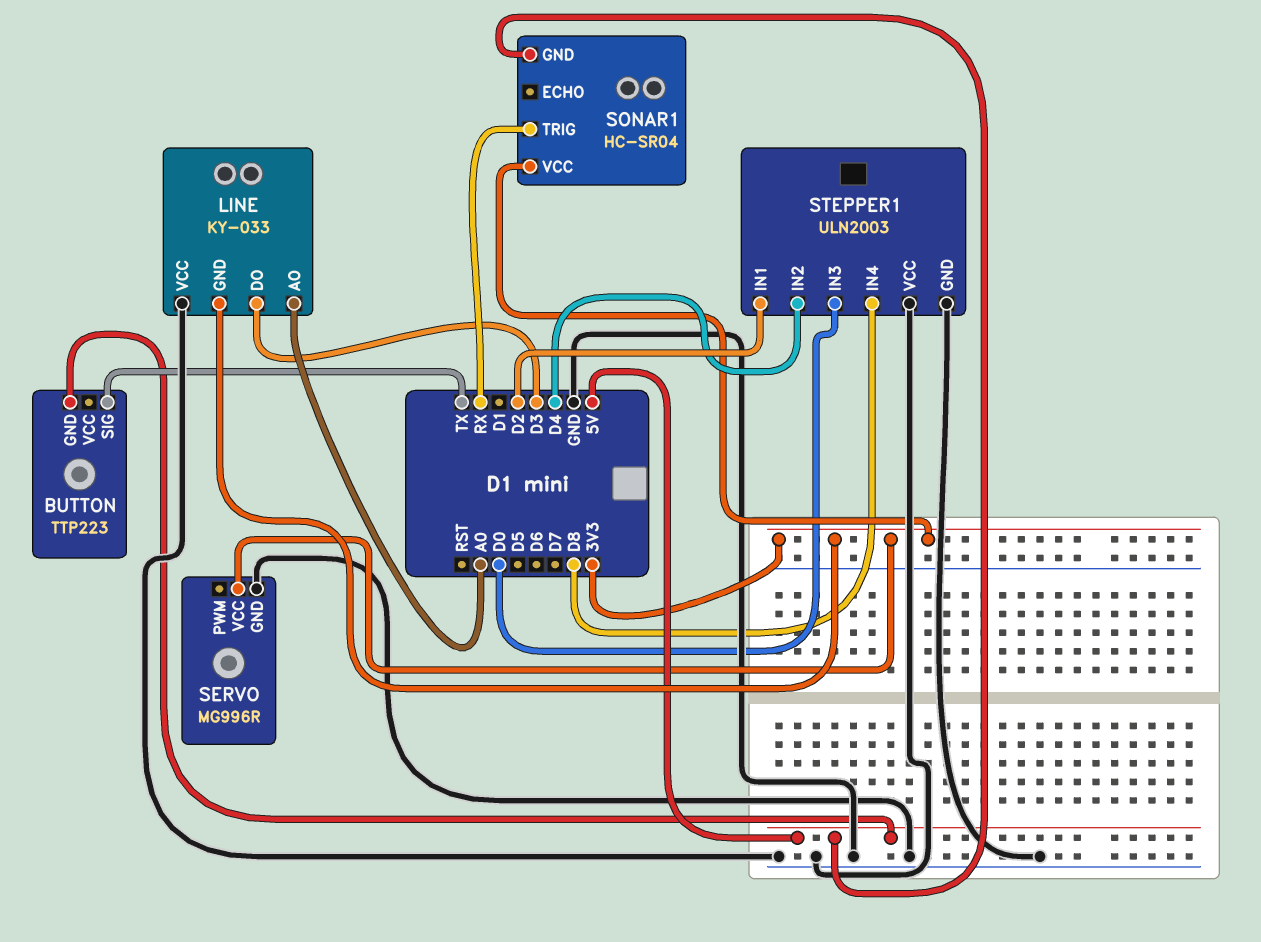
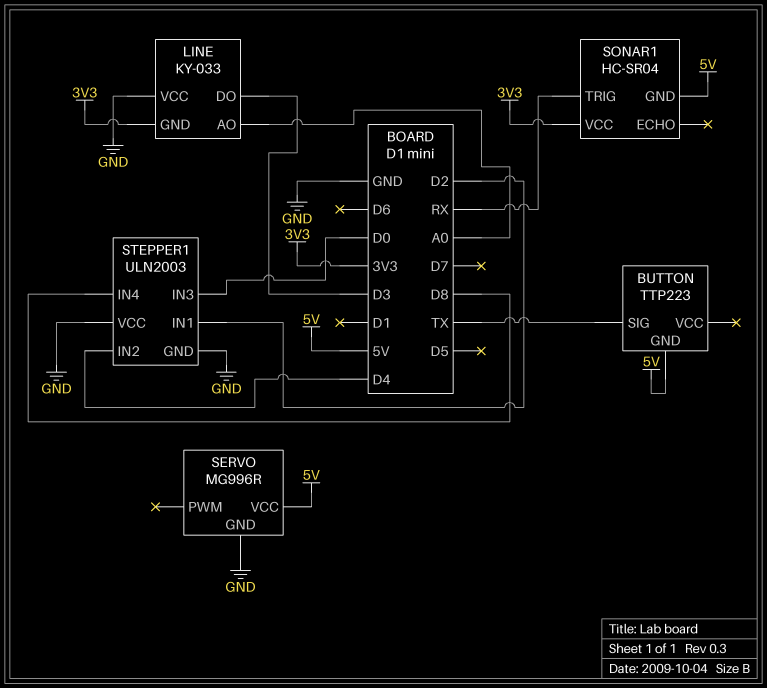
SERVO pin VCC: 3V3 -> 5V

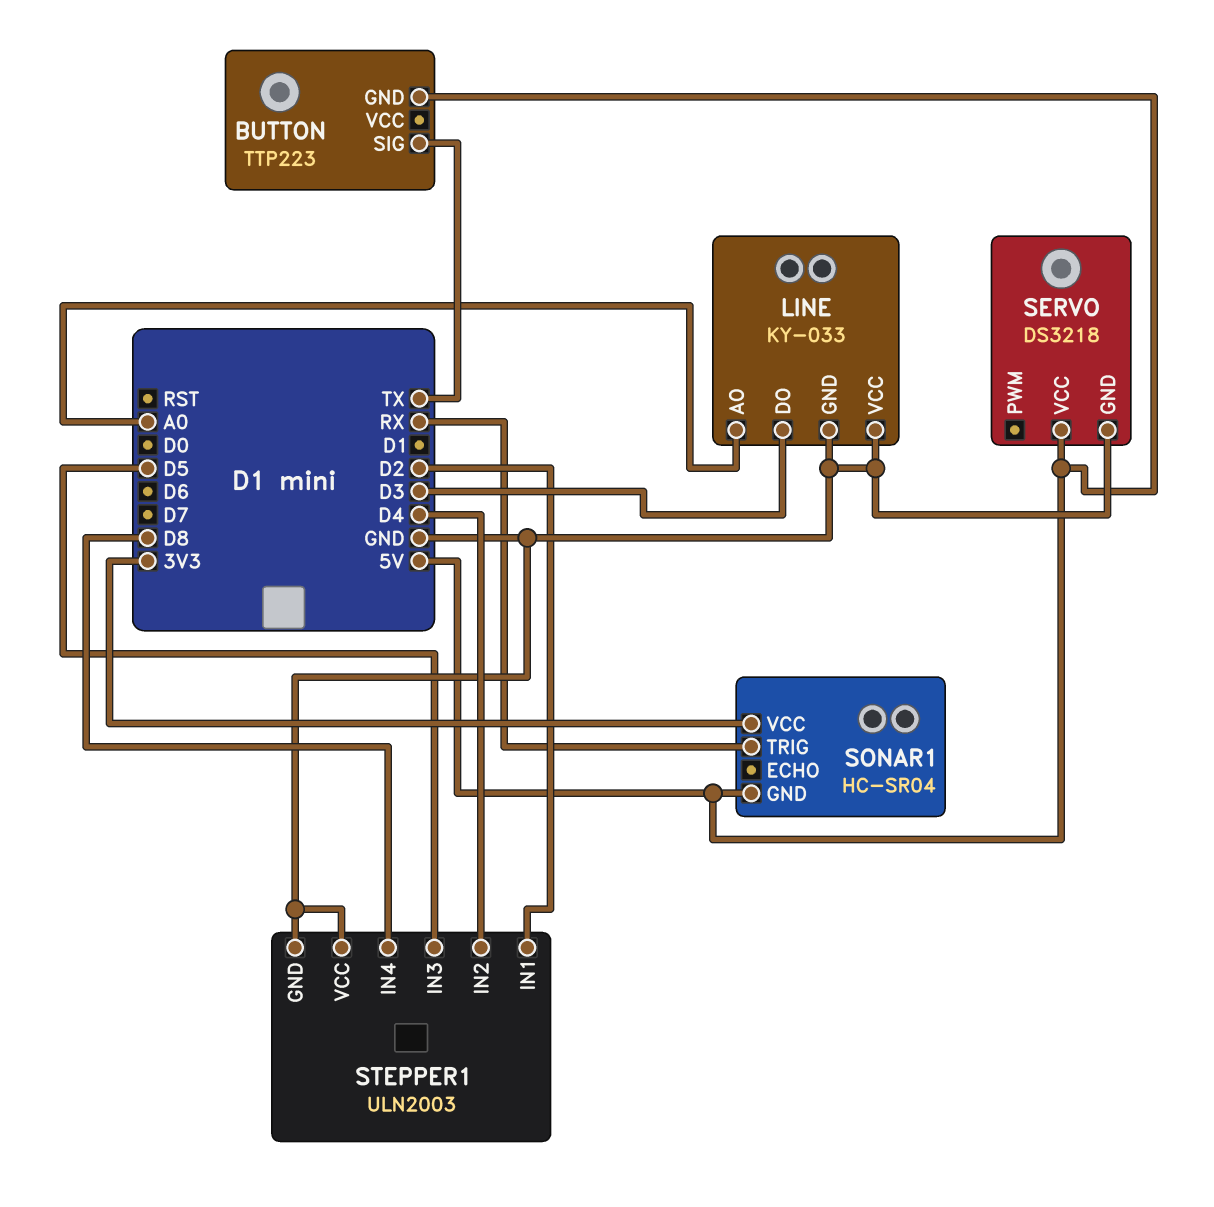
LINE pin GND: 3V3 -> GND
SERVO: MG996R -> DS3218
STEPPER1 pin IN3: D0 -> D5

